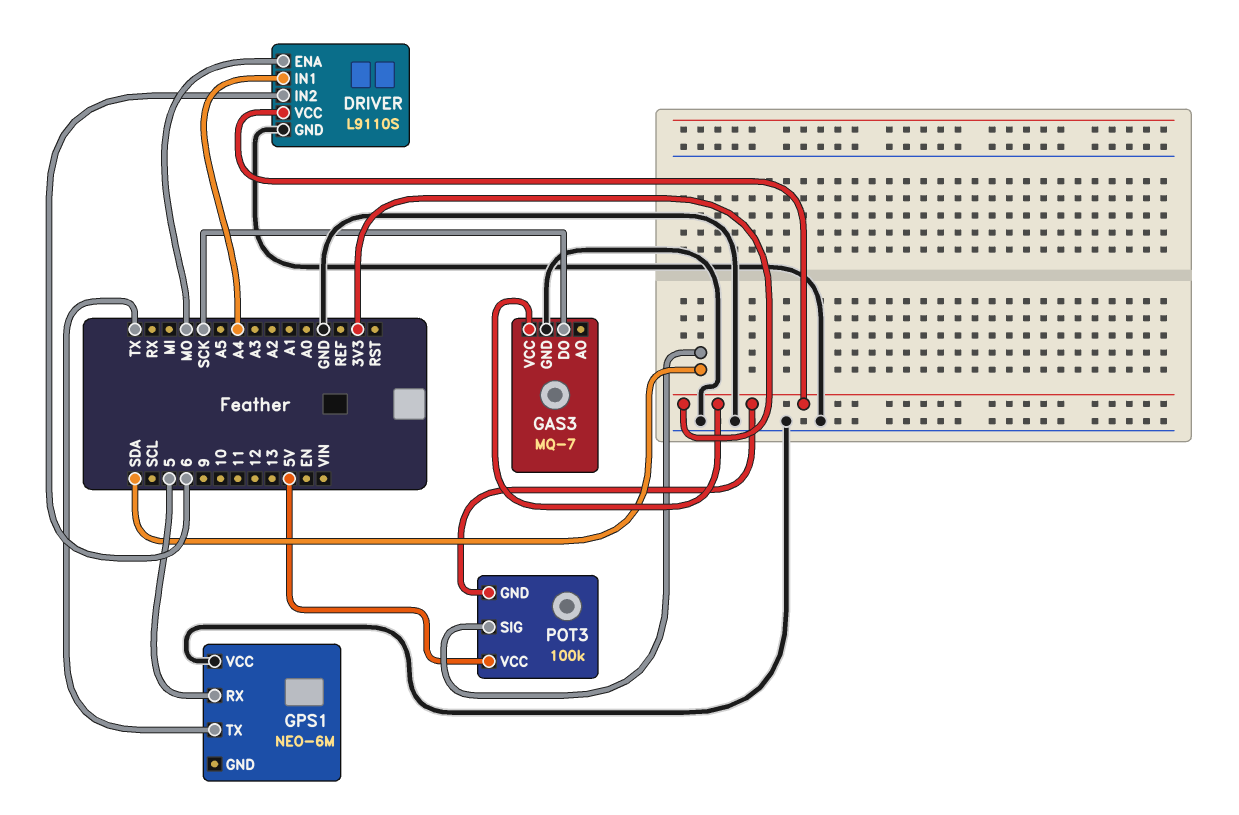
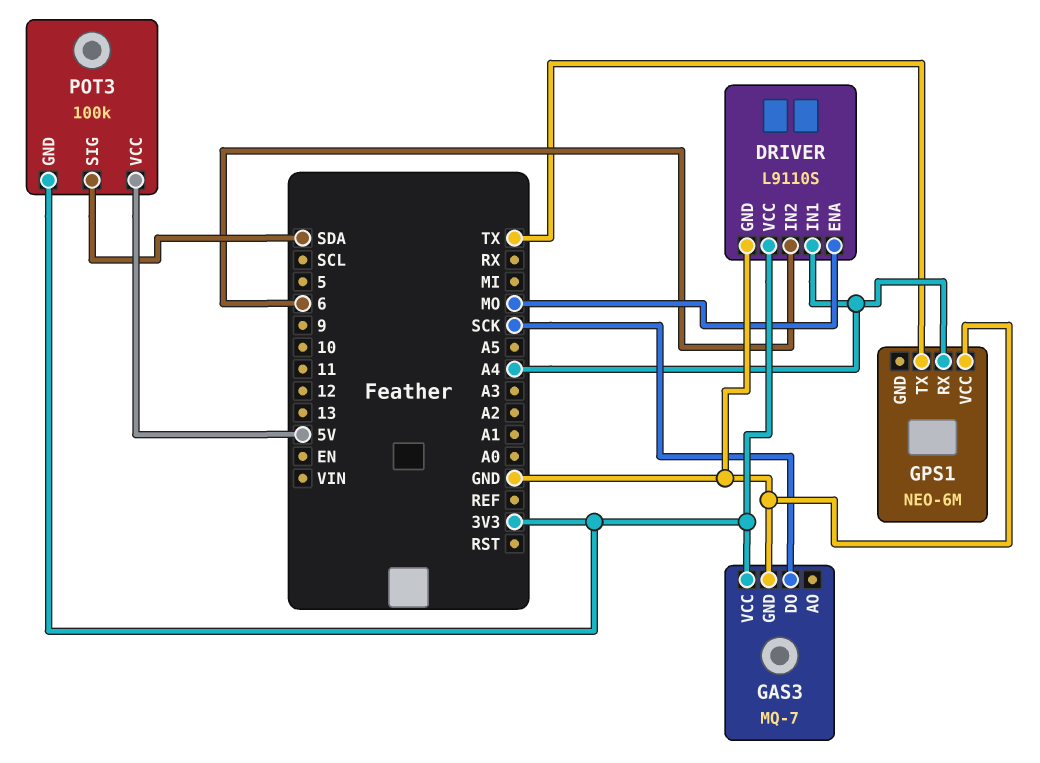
GPS1 pin RX: 5 -> A4

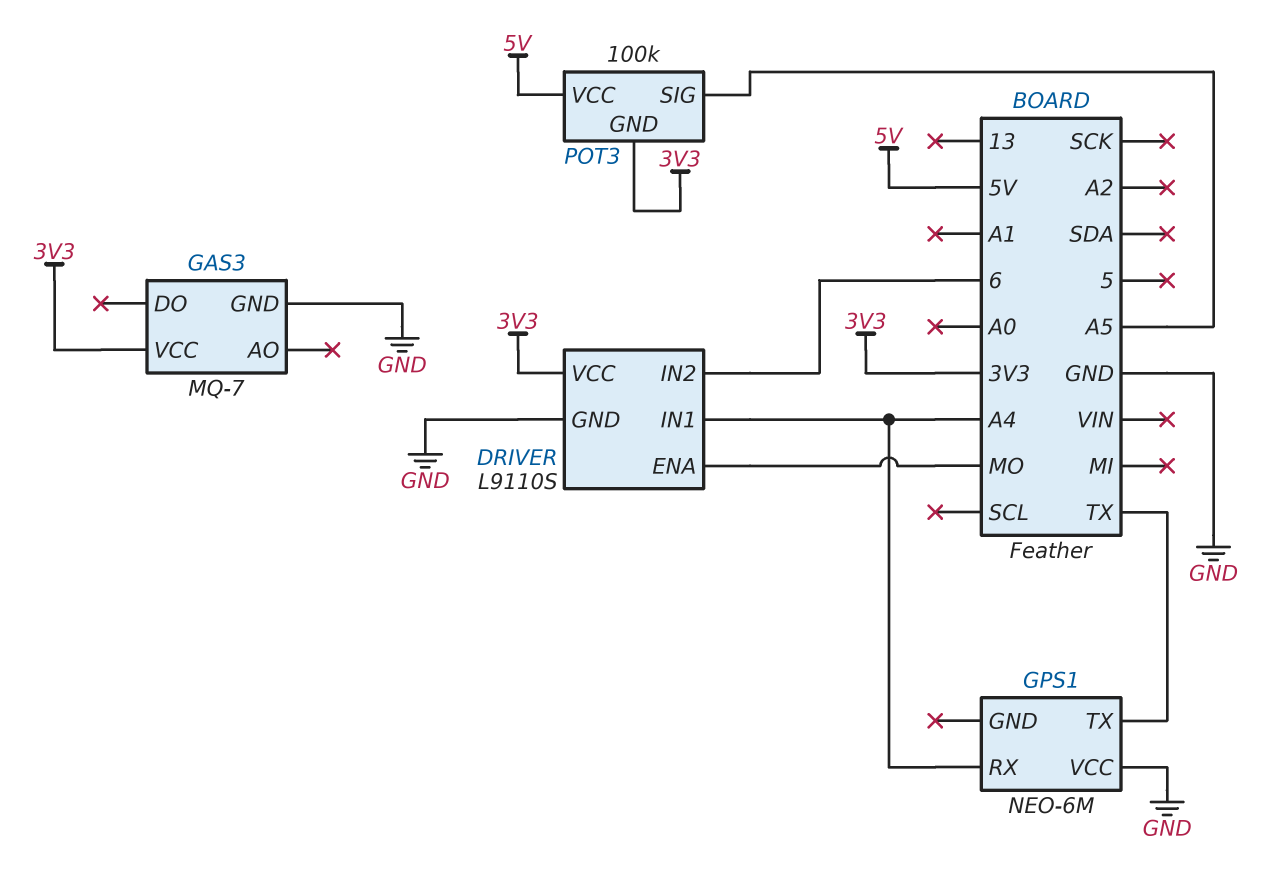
GAS3 pin DO: SCK -> none
POT3 pin SIG: SDA -> A5

